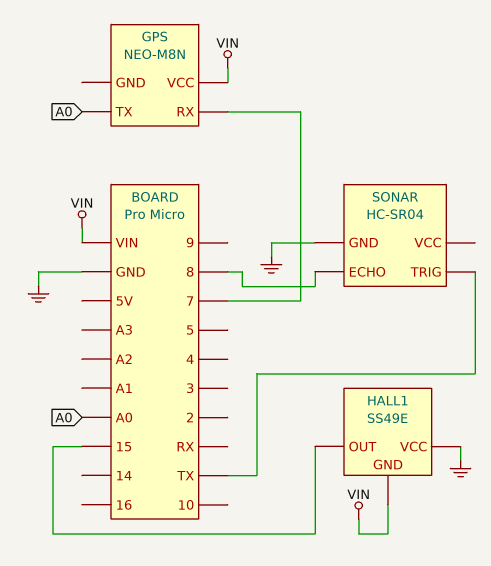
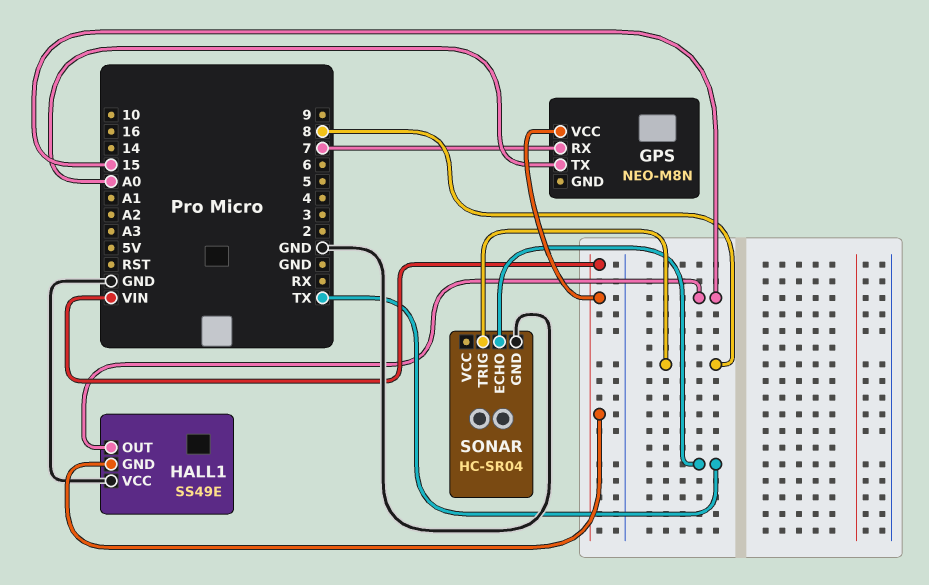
SONAR pin ECHO: 8 -> TX
SONAR pin TRIG: TX -> 8

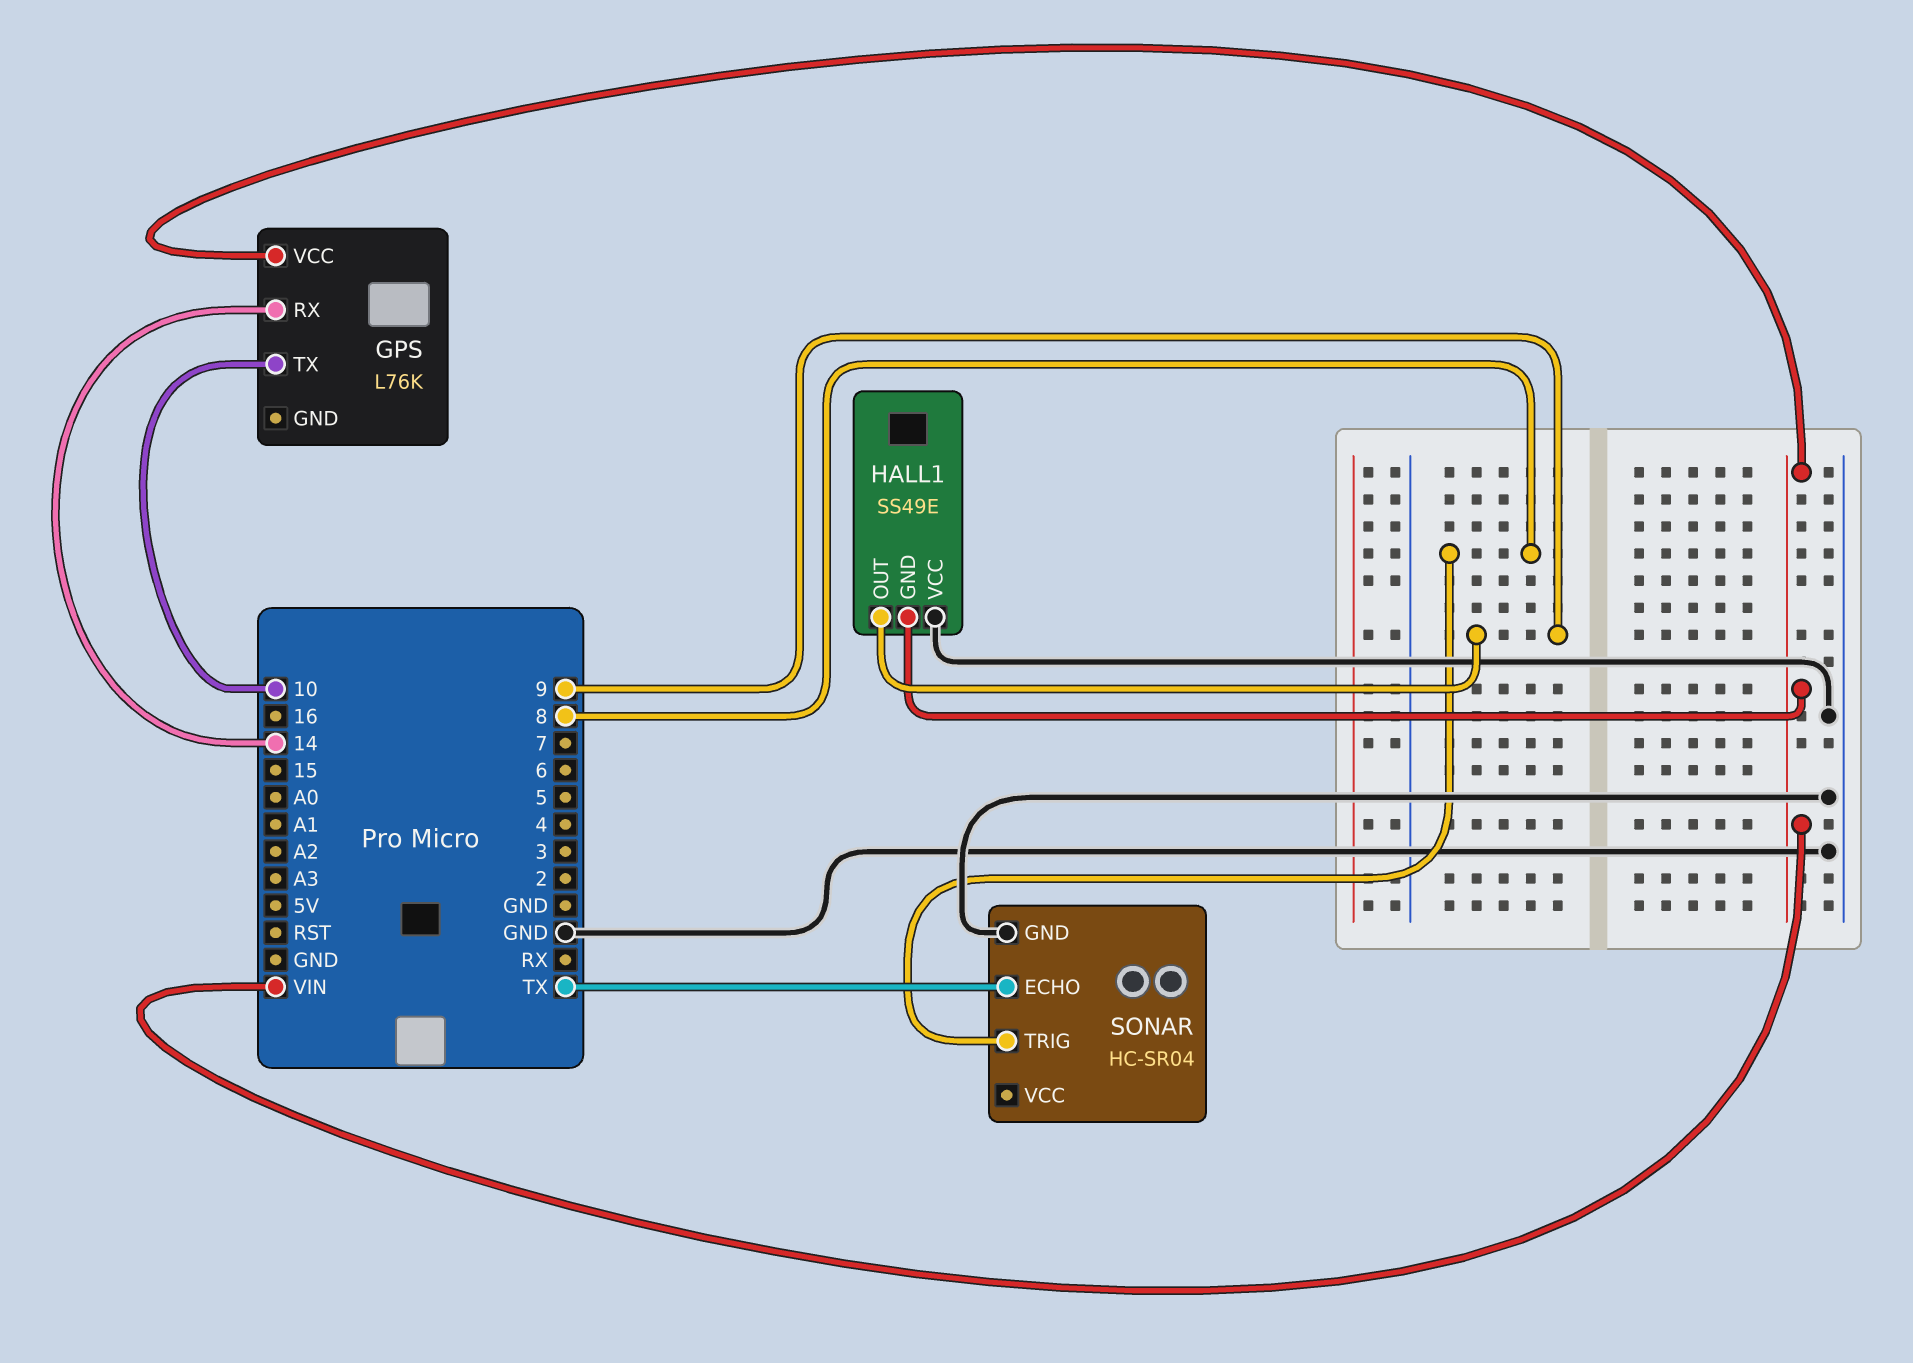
GPS: NEO-M8N -> L76K
GPS pin RX: 7 -> 14
GPS pin TX: A0 -> 10
HALL1 pin OUT: 15 -> 9

